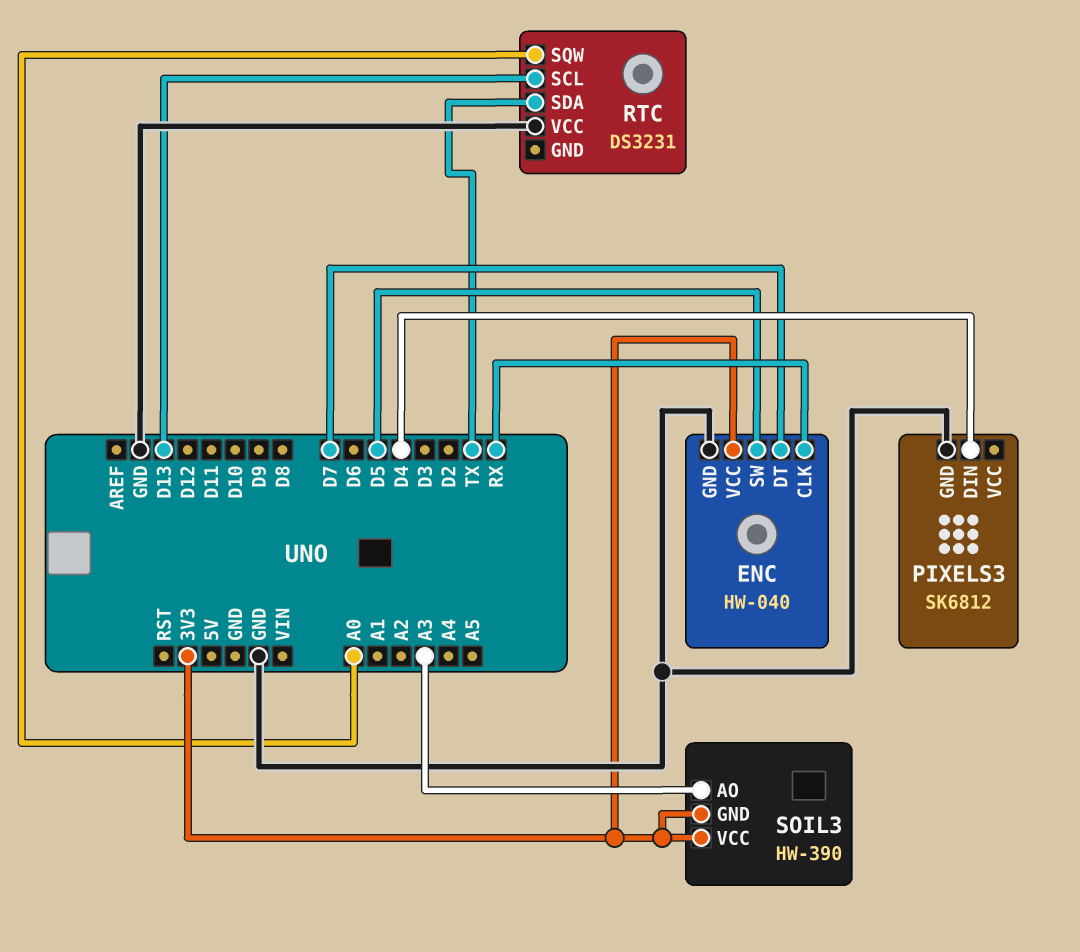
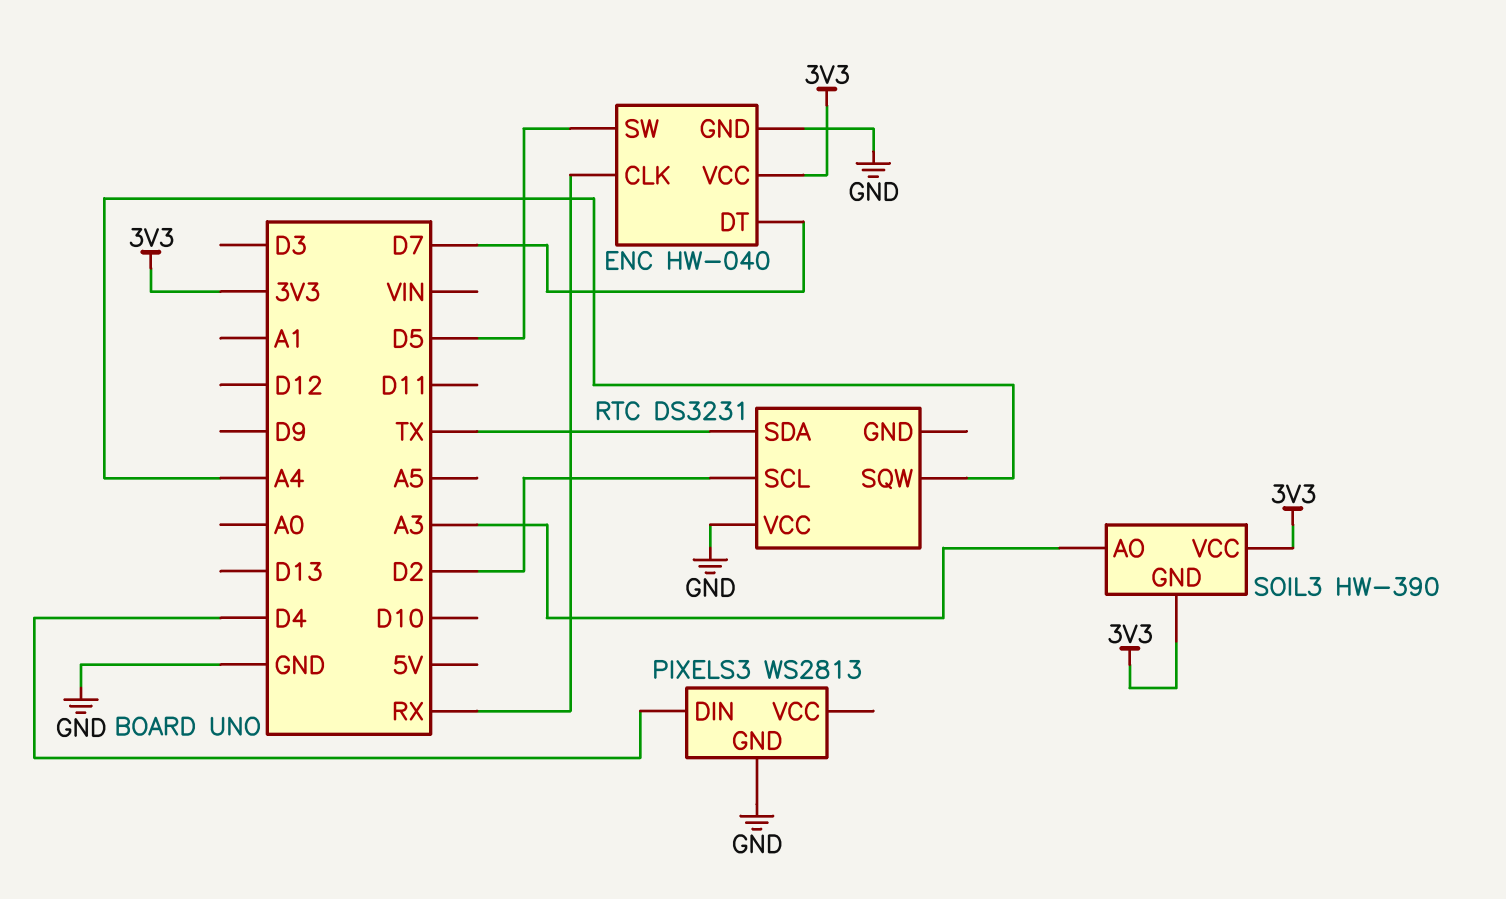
PIXELS3: SK6812 -> WS2813
RTC pin SCL: D13 -> D2
RTC pin SQW: A0 -> A4

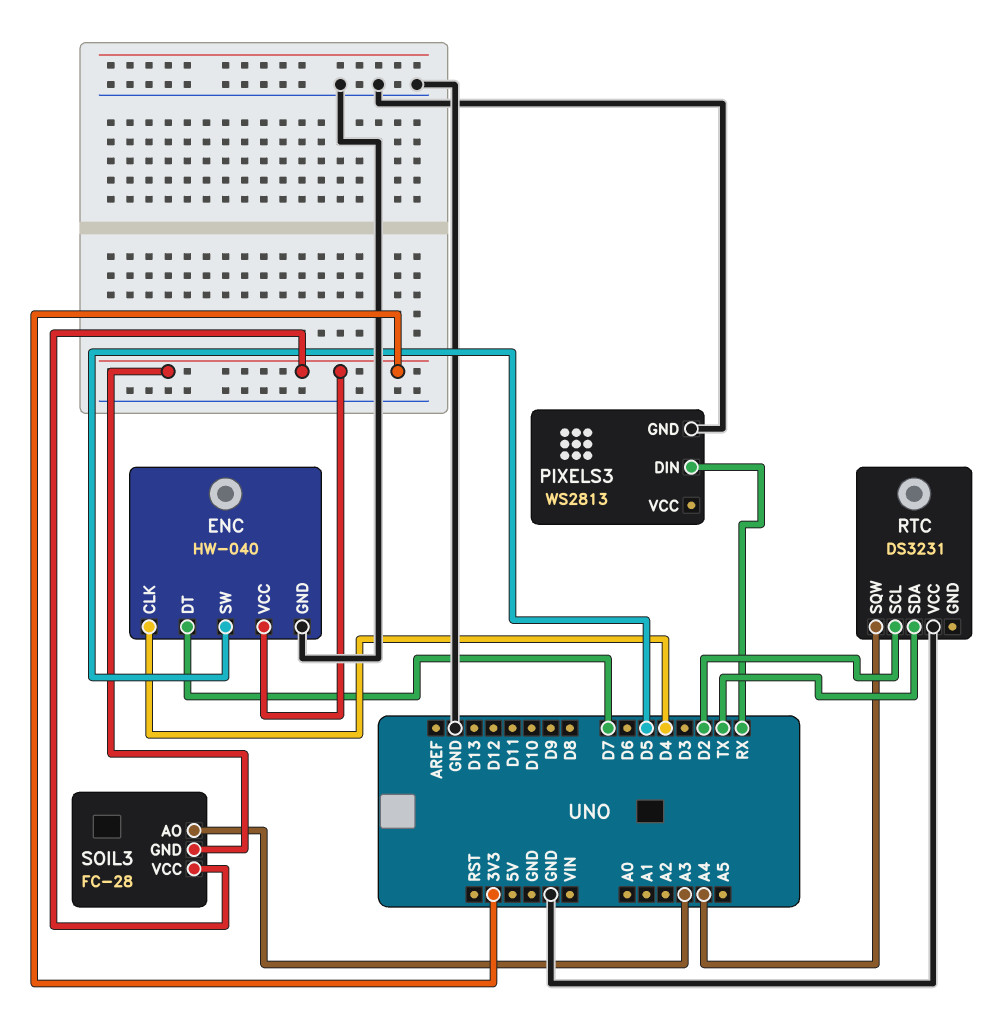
ENC pin CLK: RX -> D4
PIXELS3 pin DIN: D4 -> RX
SOIL3: HW-390 -> FC-28

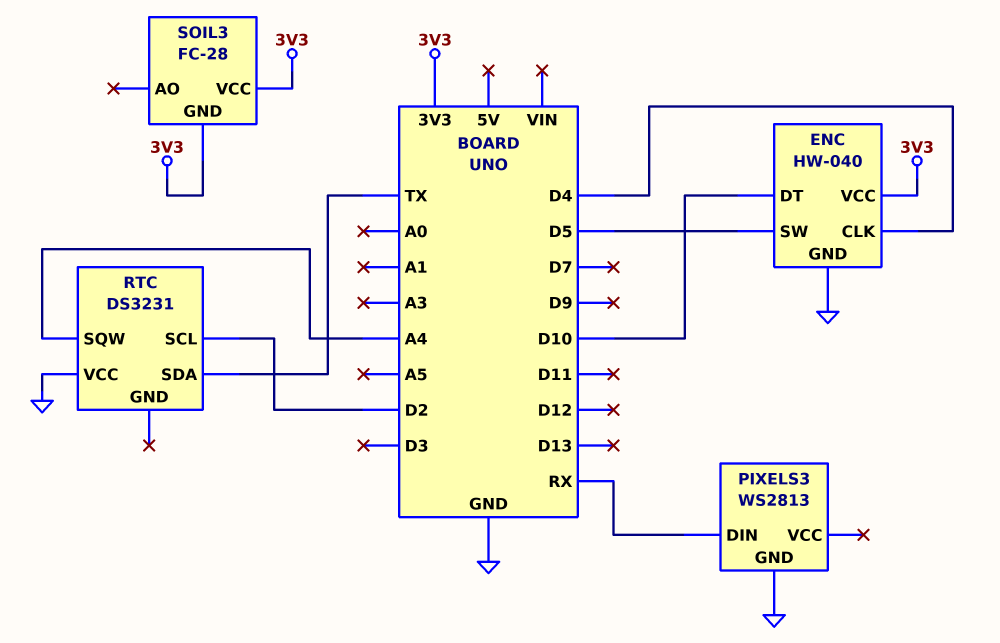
ENC pin DT: D7 -> D10
SOIL3 pin AO: A3 -> none

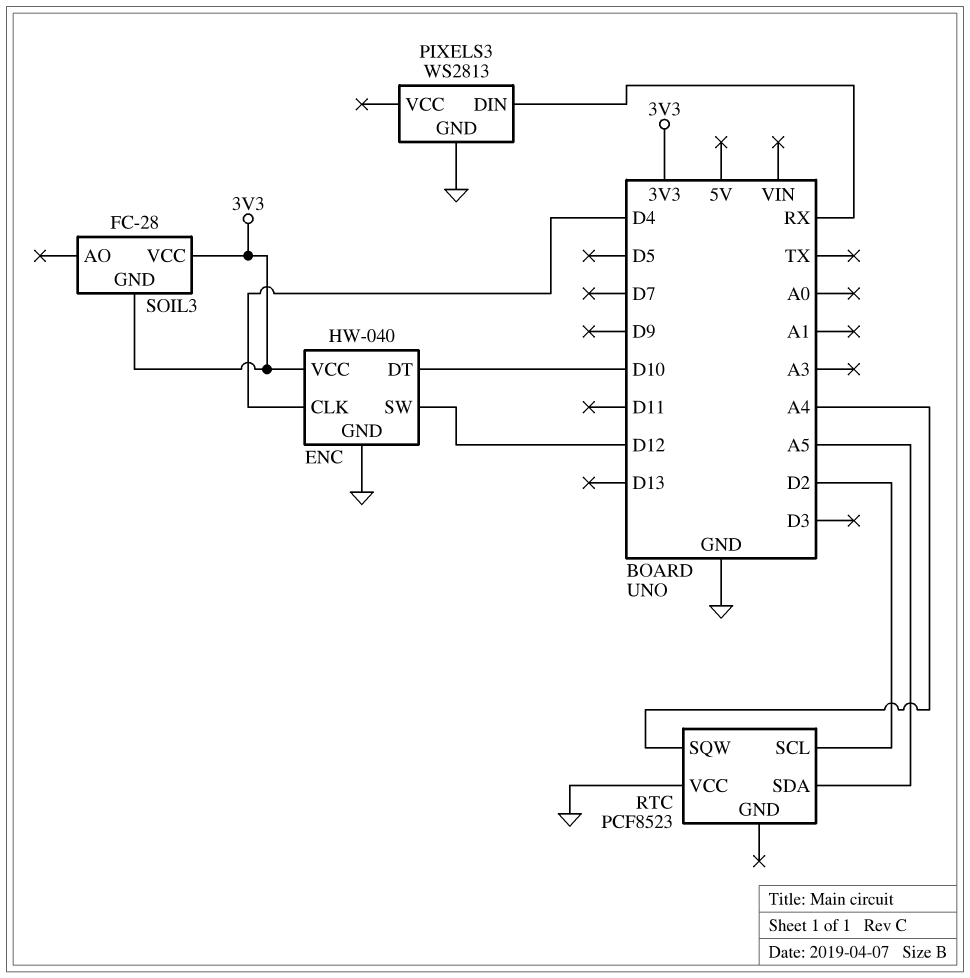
ENC pin SW: D5 -> D12
RTC: DS3231 -> PCF8523
RTC pin SDA: TX -> A5

